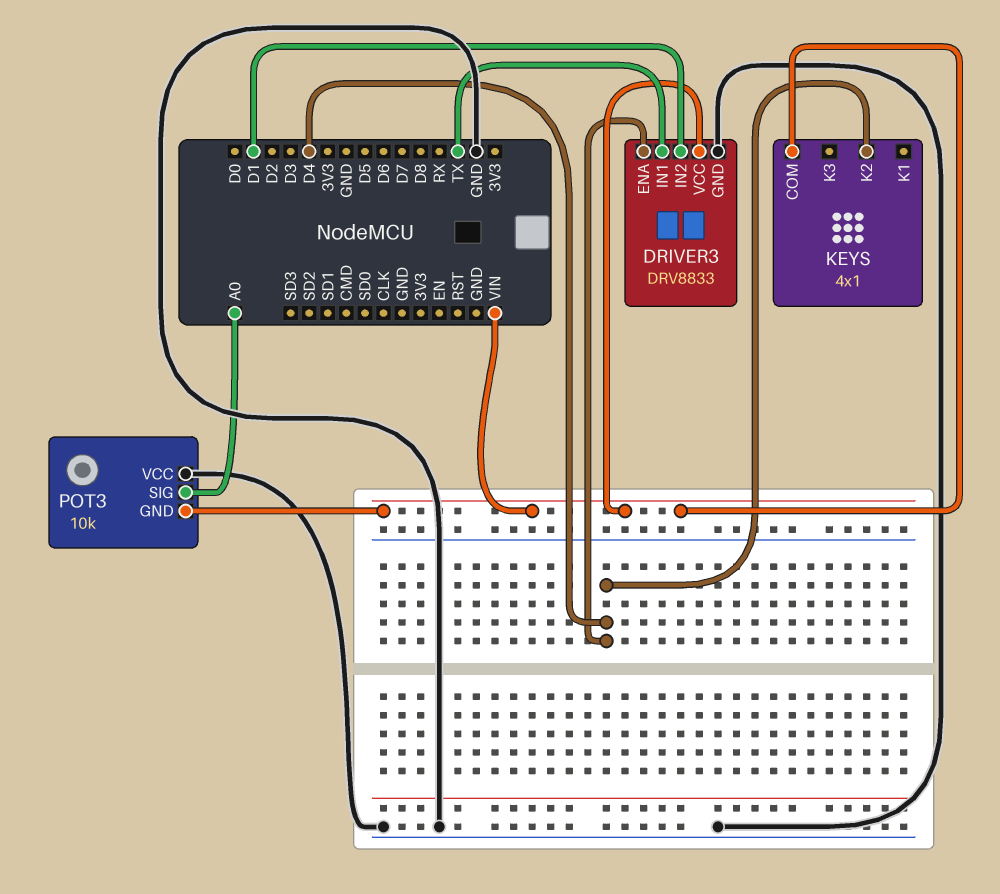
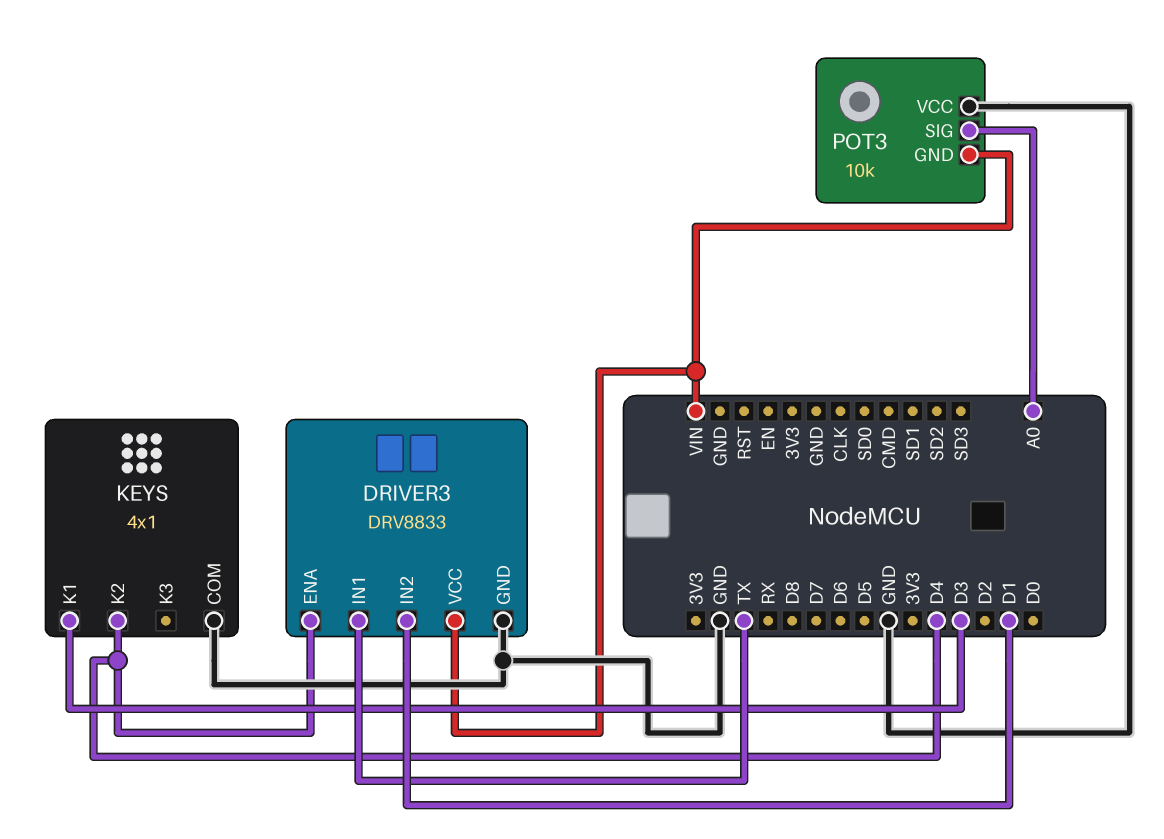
KEYS pin COM: VIN -> GND
KEYS pin K1: none -> D3

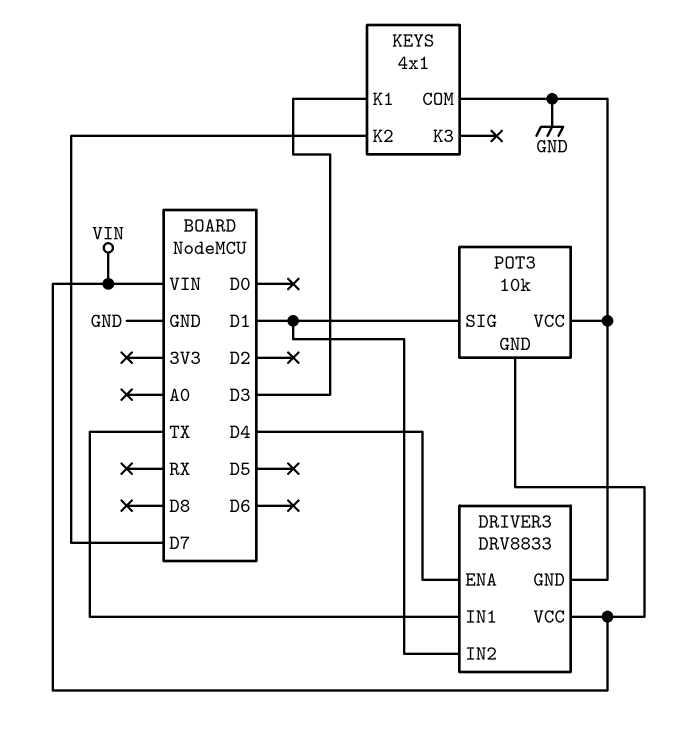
KEYS pin K2: D4 -> D7
POT3 pin SIG: A0 -> D1

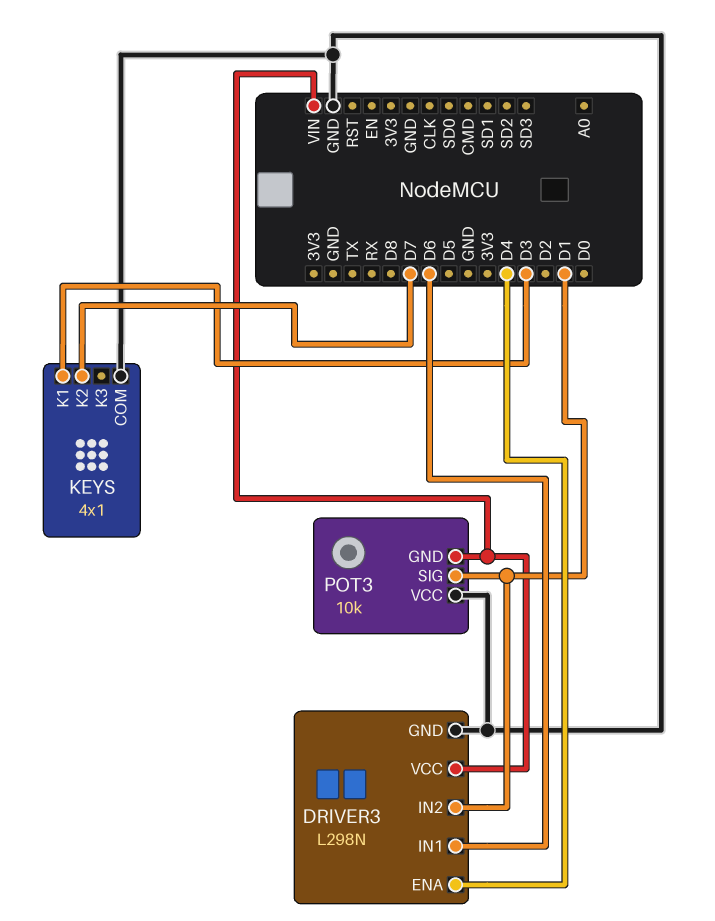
DRIVER3: DRV8833 -> L298N
DRIVER3 pin IN1: TX -> D6

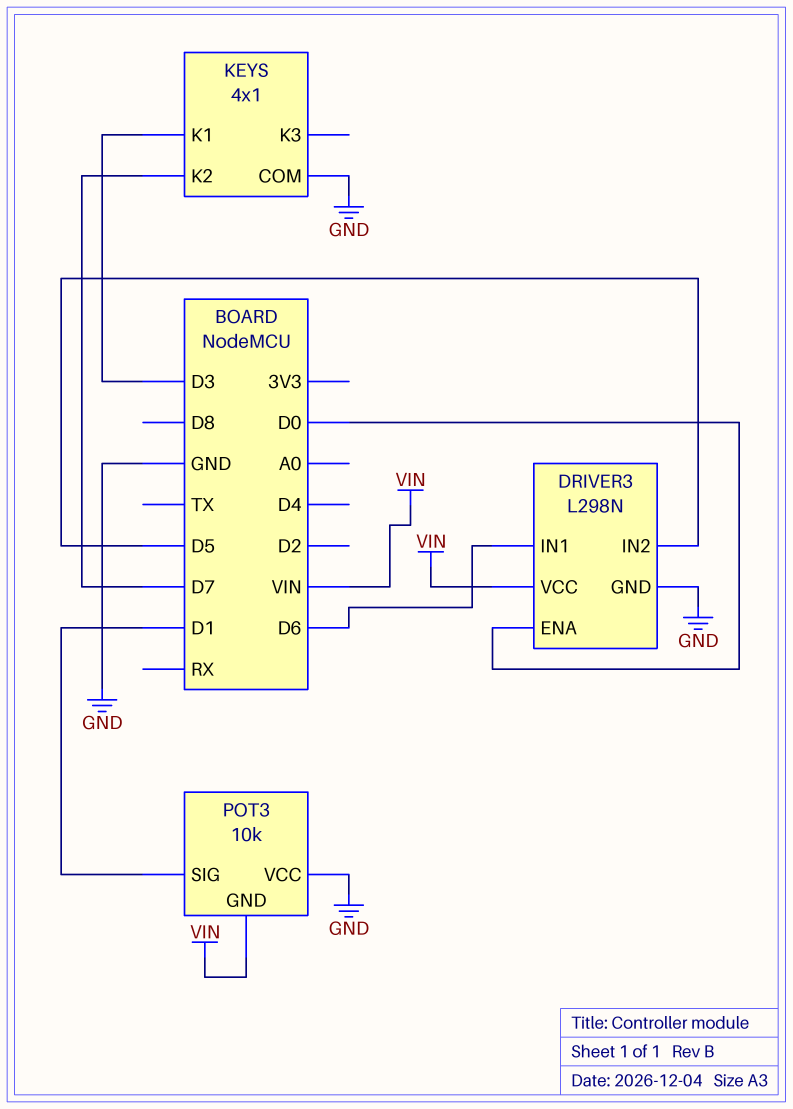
DRIVER3 pin ENA: D4 -> D0
DRIVER3 pin IN2: D1 -> D5

